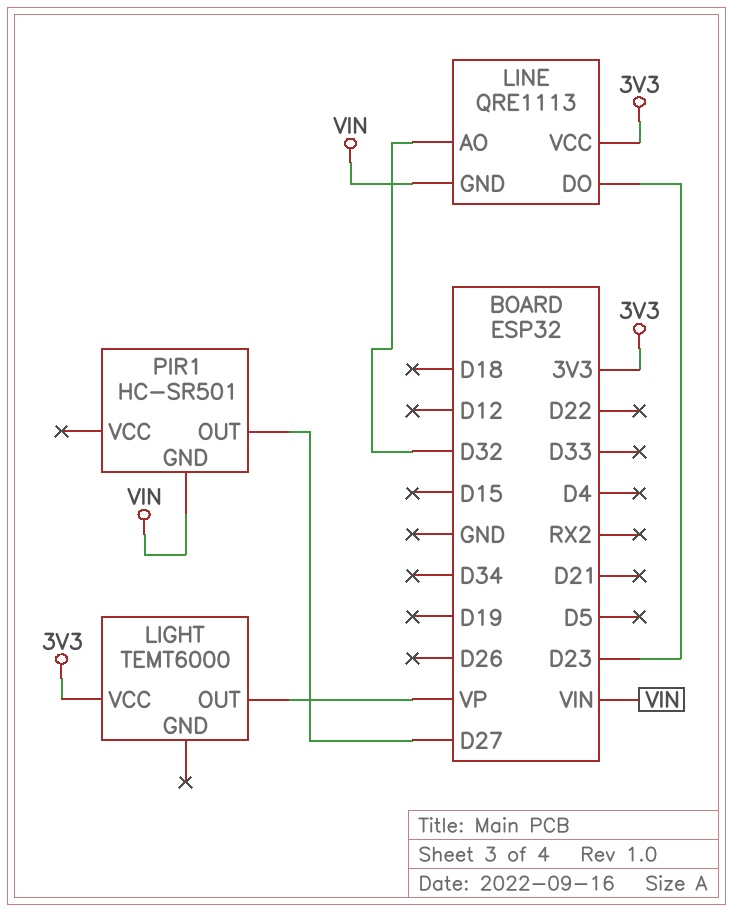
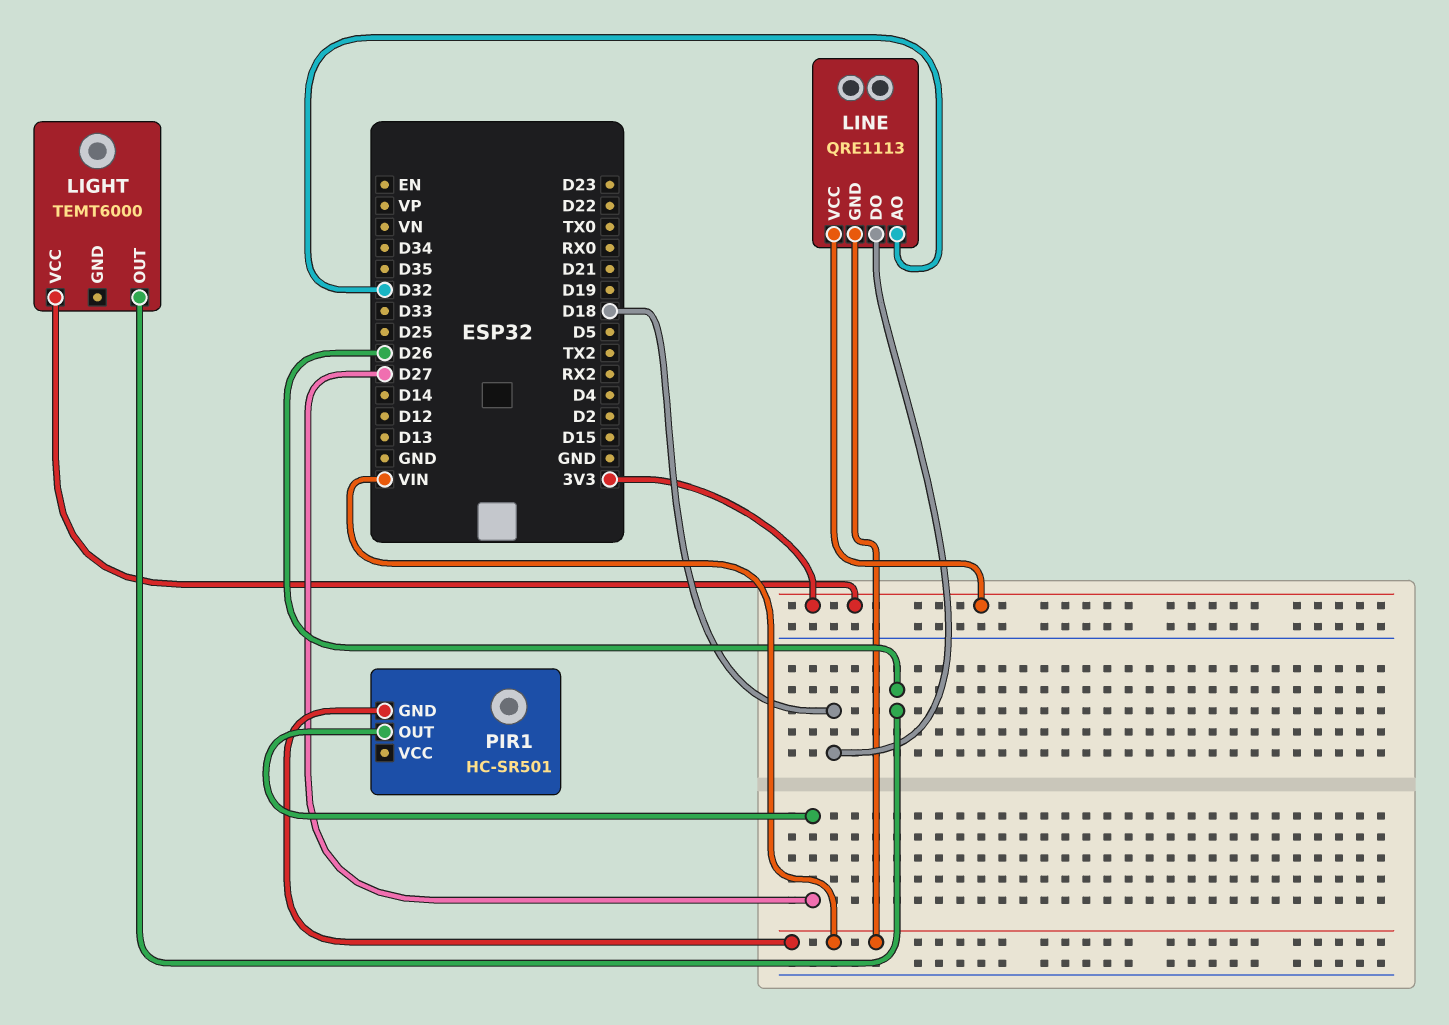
LIGHT pin OUT: VP -> D26
LINE pin DO: D23 -> D18

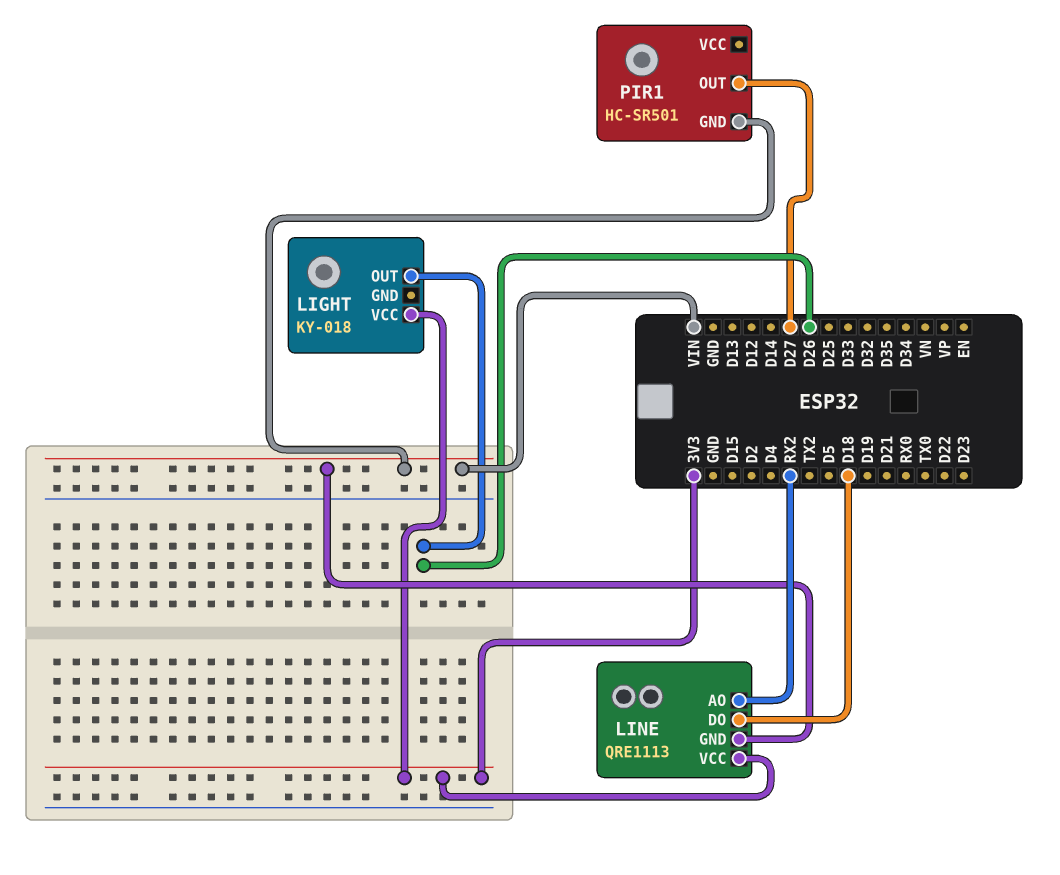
LIGHT: TEMT6000 -> KY-018
LINE pin AO: D32 -> RX2

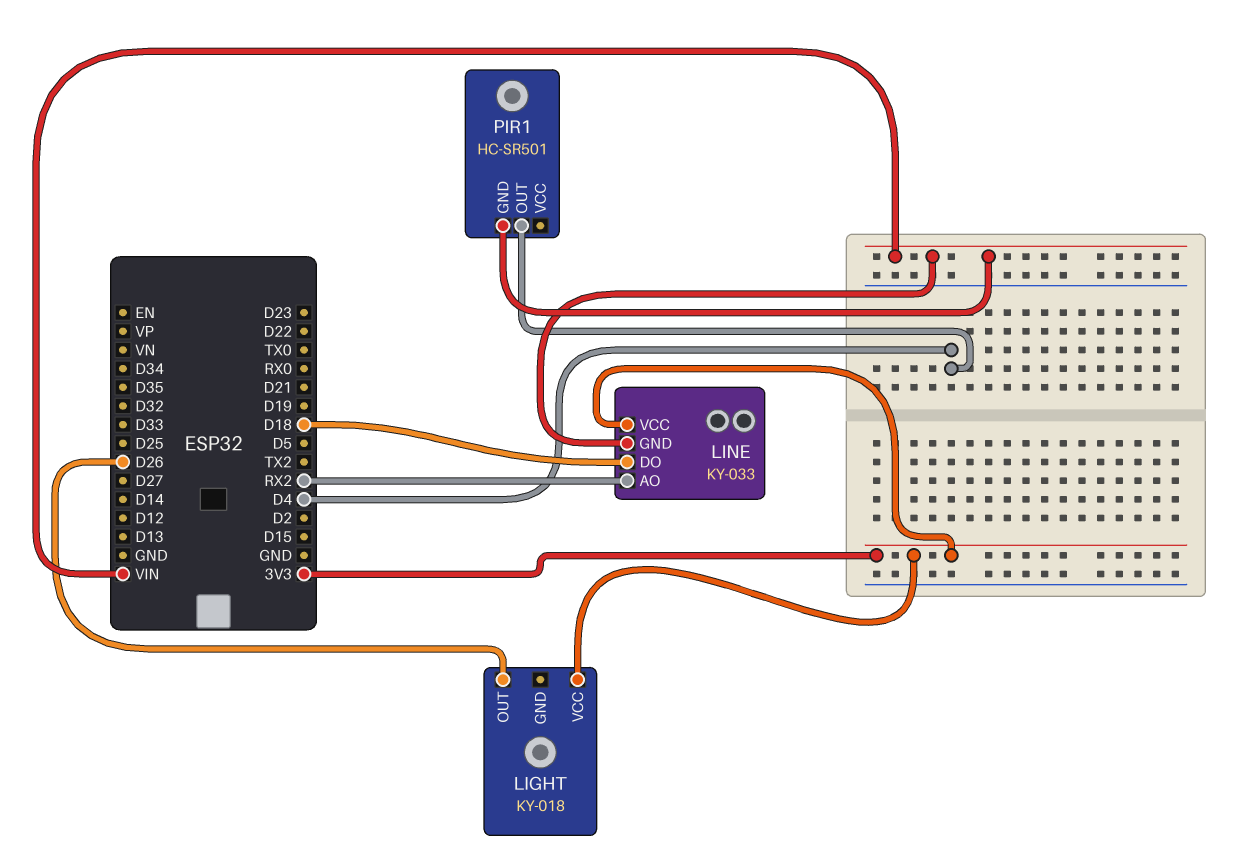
LINE: QRE1113 -> KY-033
PIR1 pin OUT: D27 -> D4

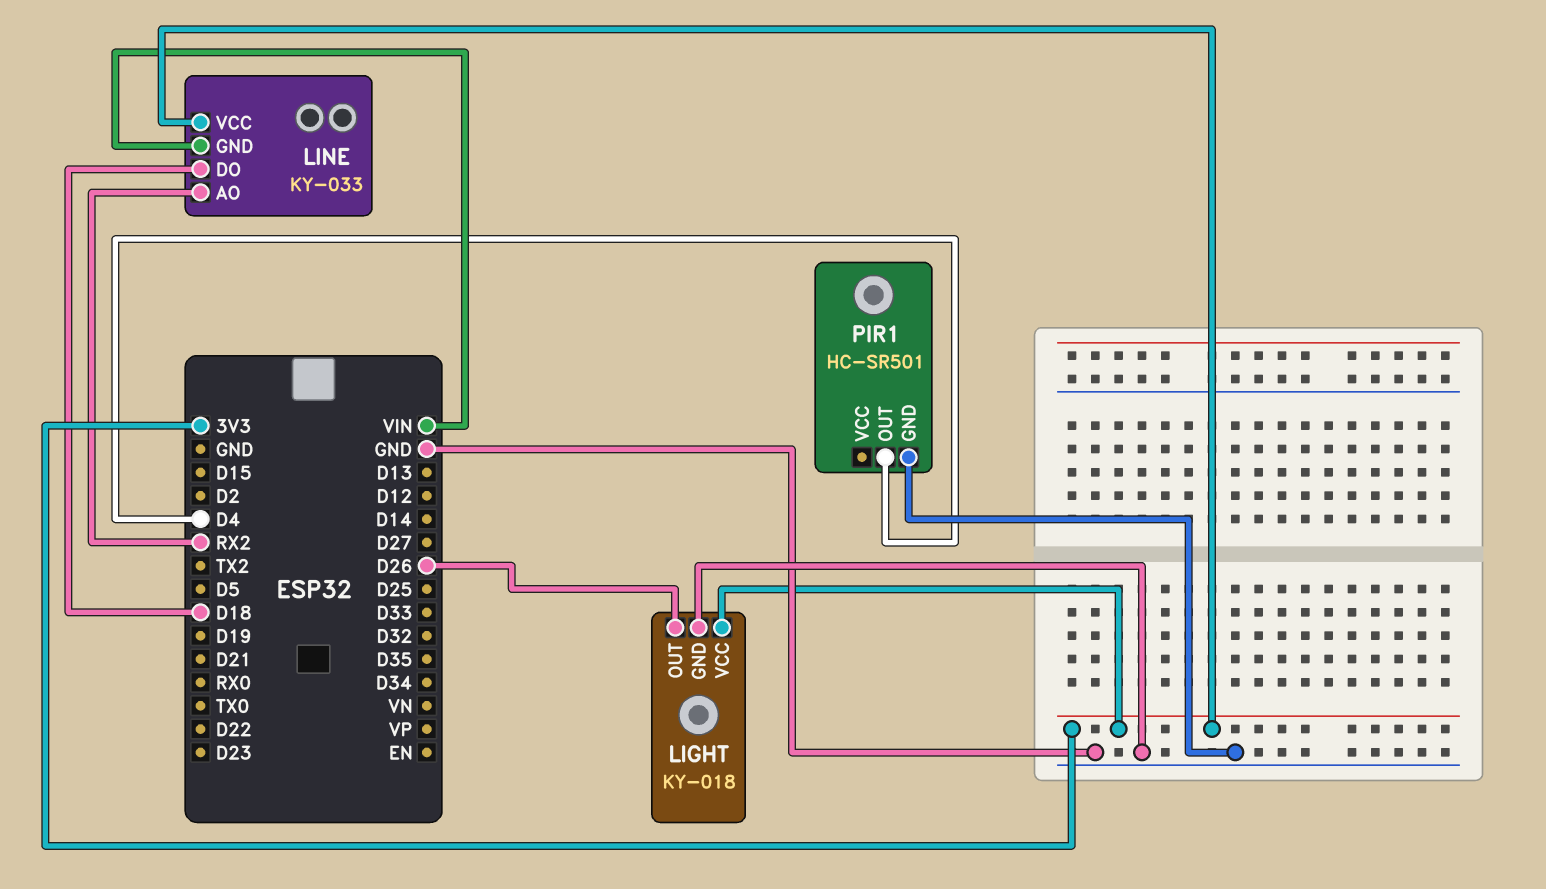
LIGHT pin GND: none -> GND
PIR1 pin GND: VIN -> GND

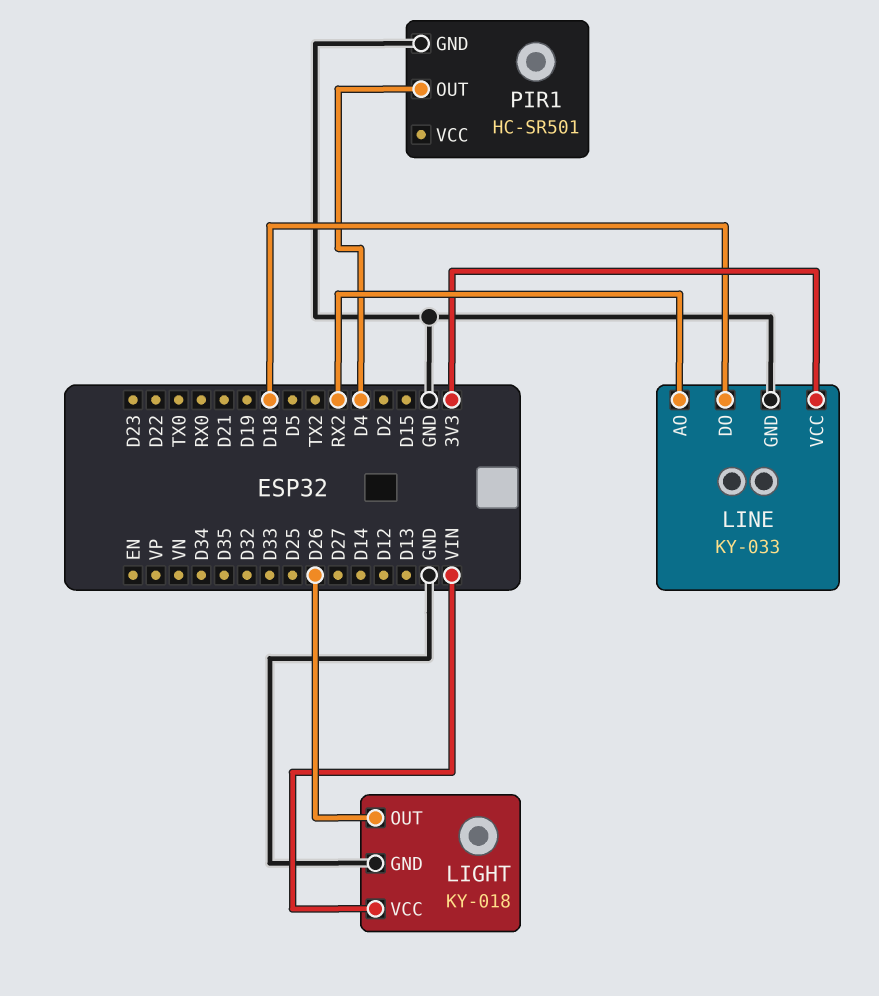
LIGHT pin VCC: 3V3 -> VIN
LINE pin GND: VIN -> GND

